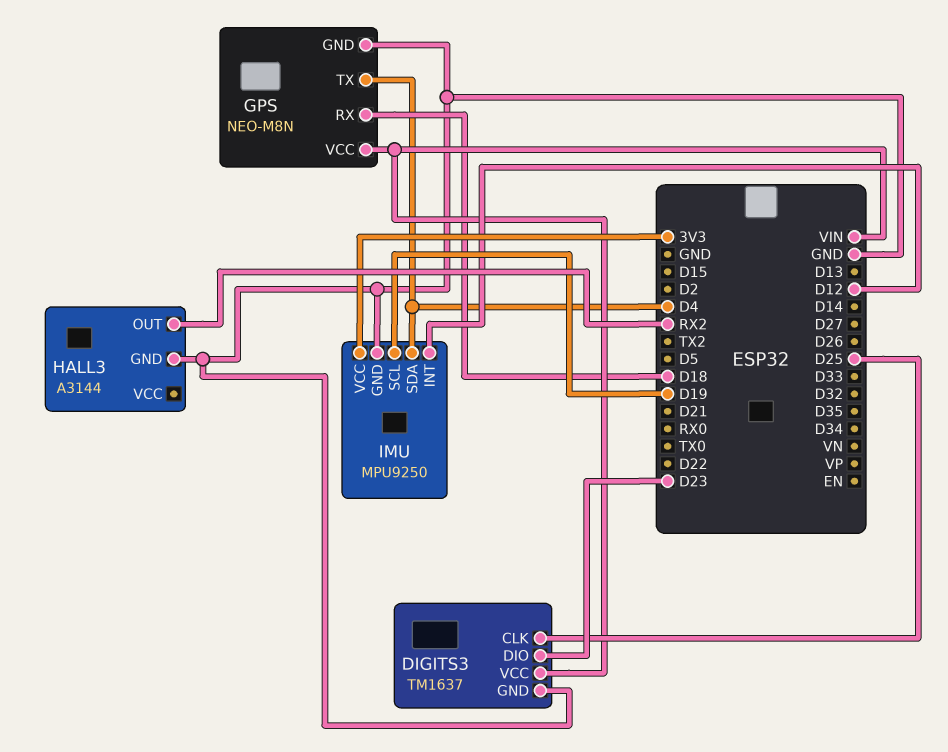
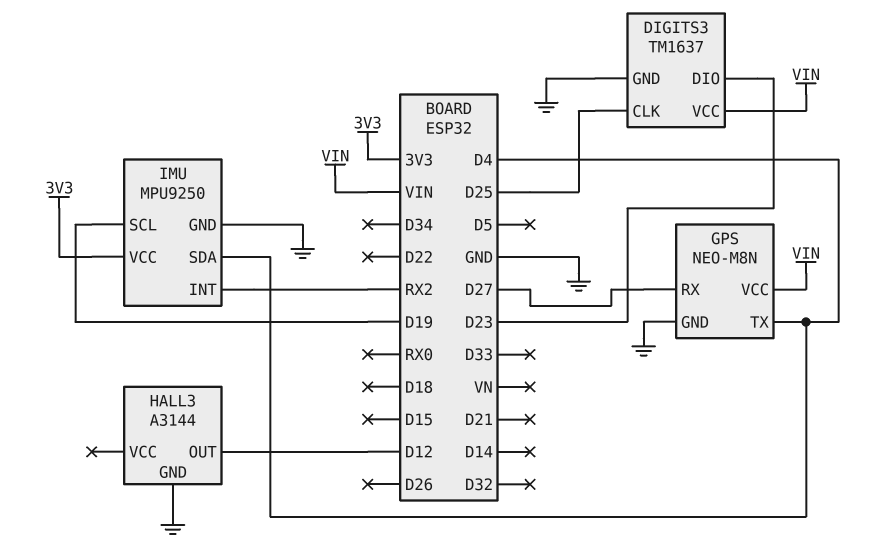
GPS pin RX: D18 -> D27
HALL3 pin OUT: RX2 -> D12
IMU pin INT: D12 -> RX2

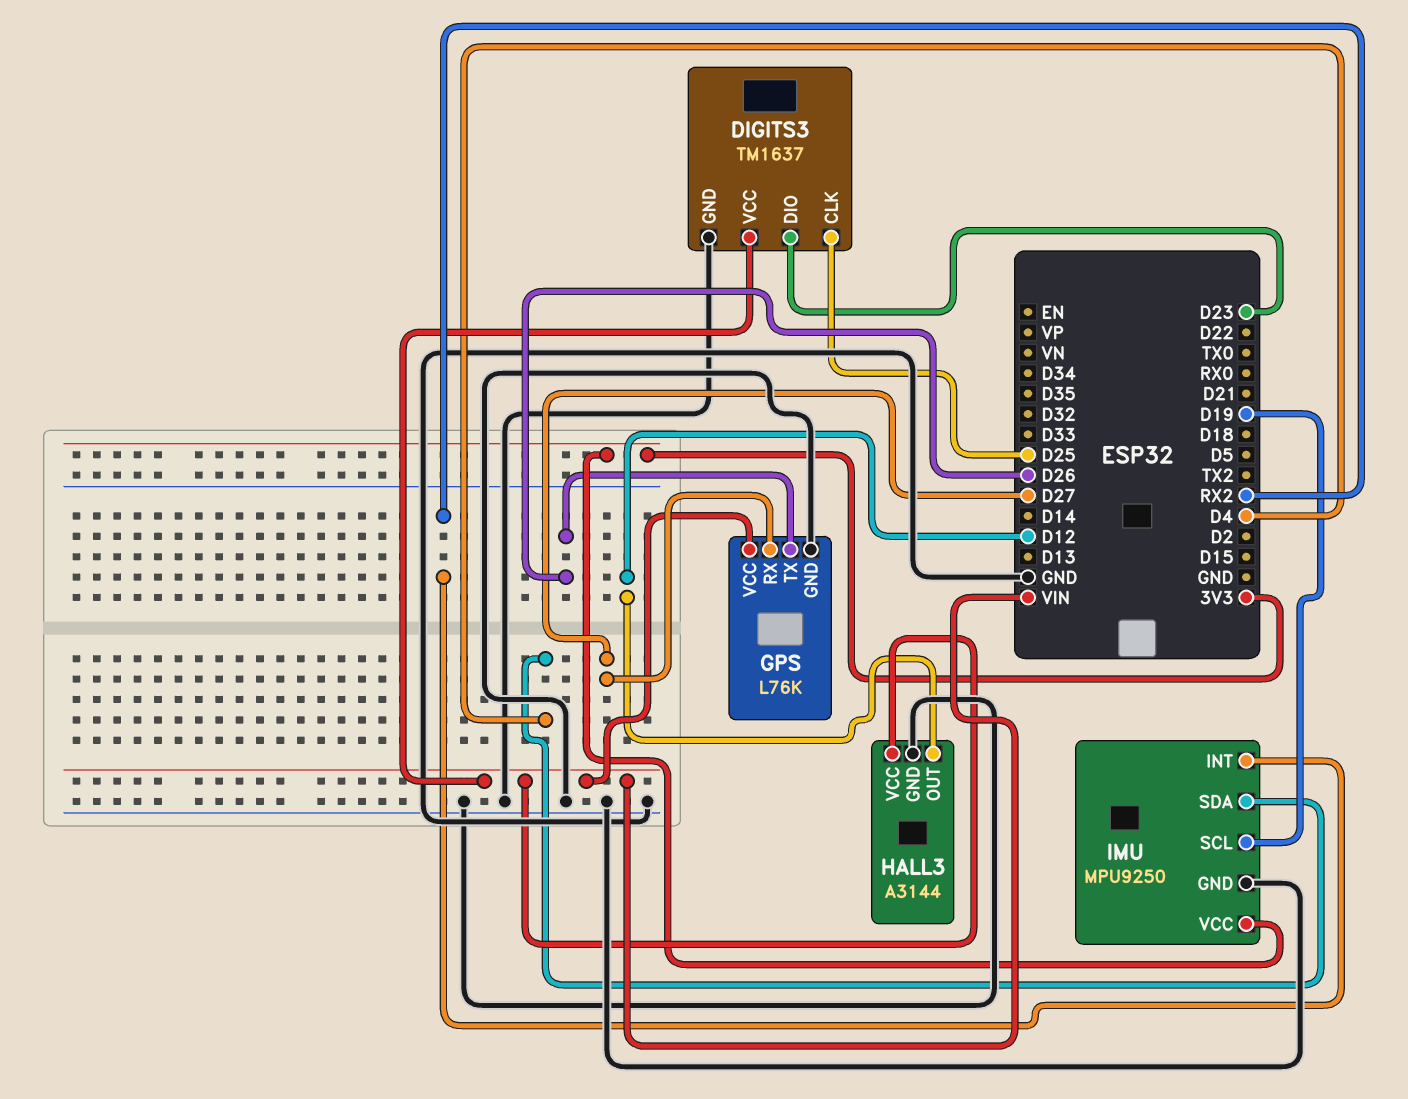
GPS: NEO-M8N -> L76K
GPS pin TX: D4 -> D26
HALL3 pin VCC: none -> VIN

